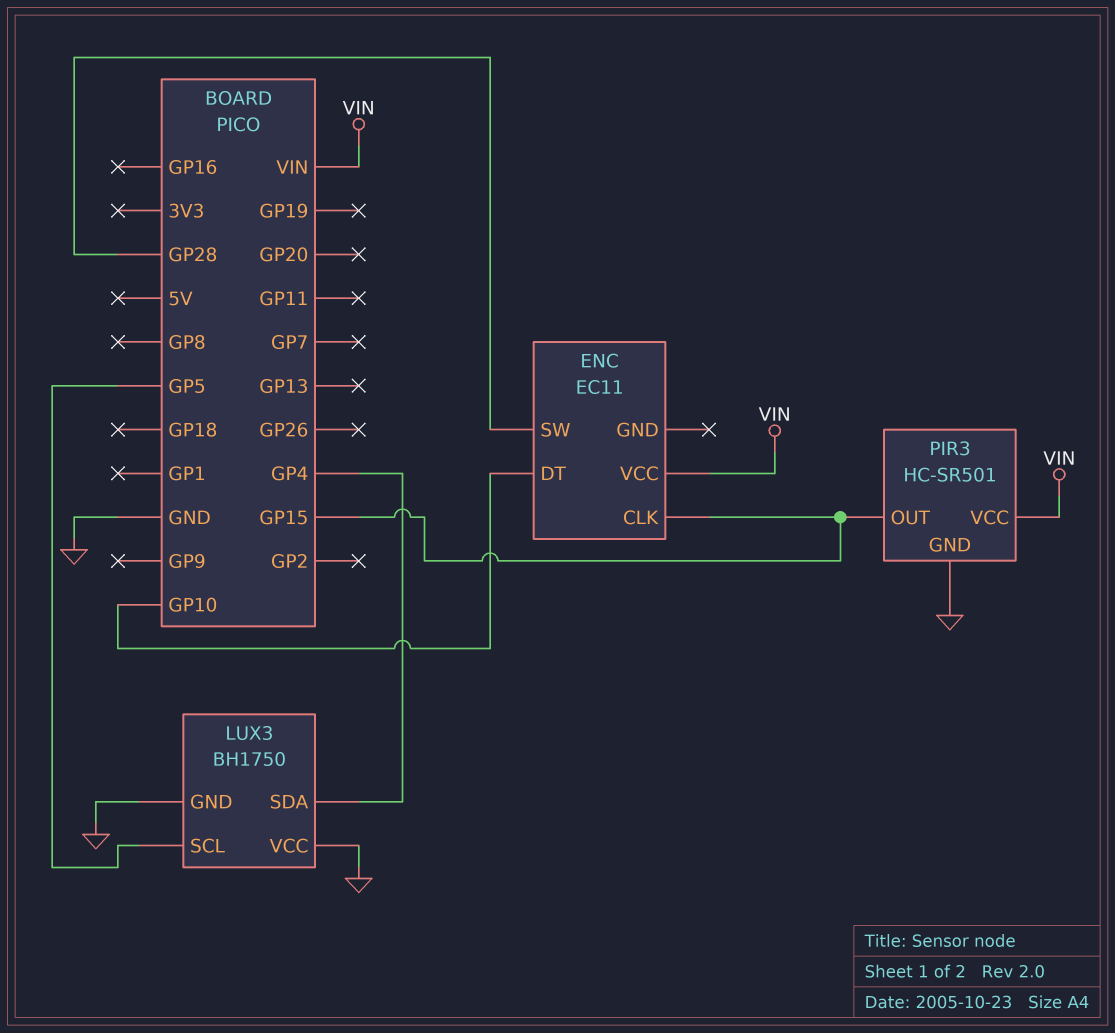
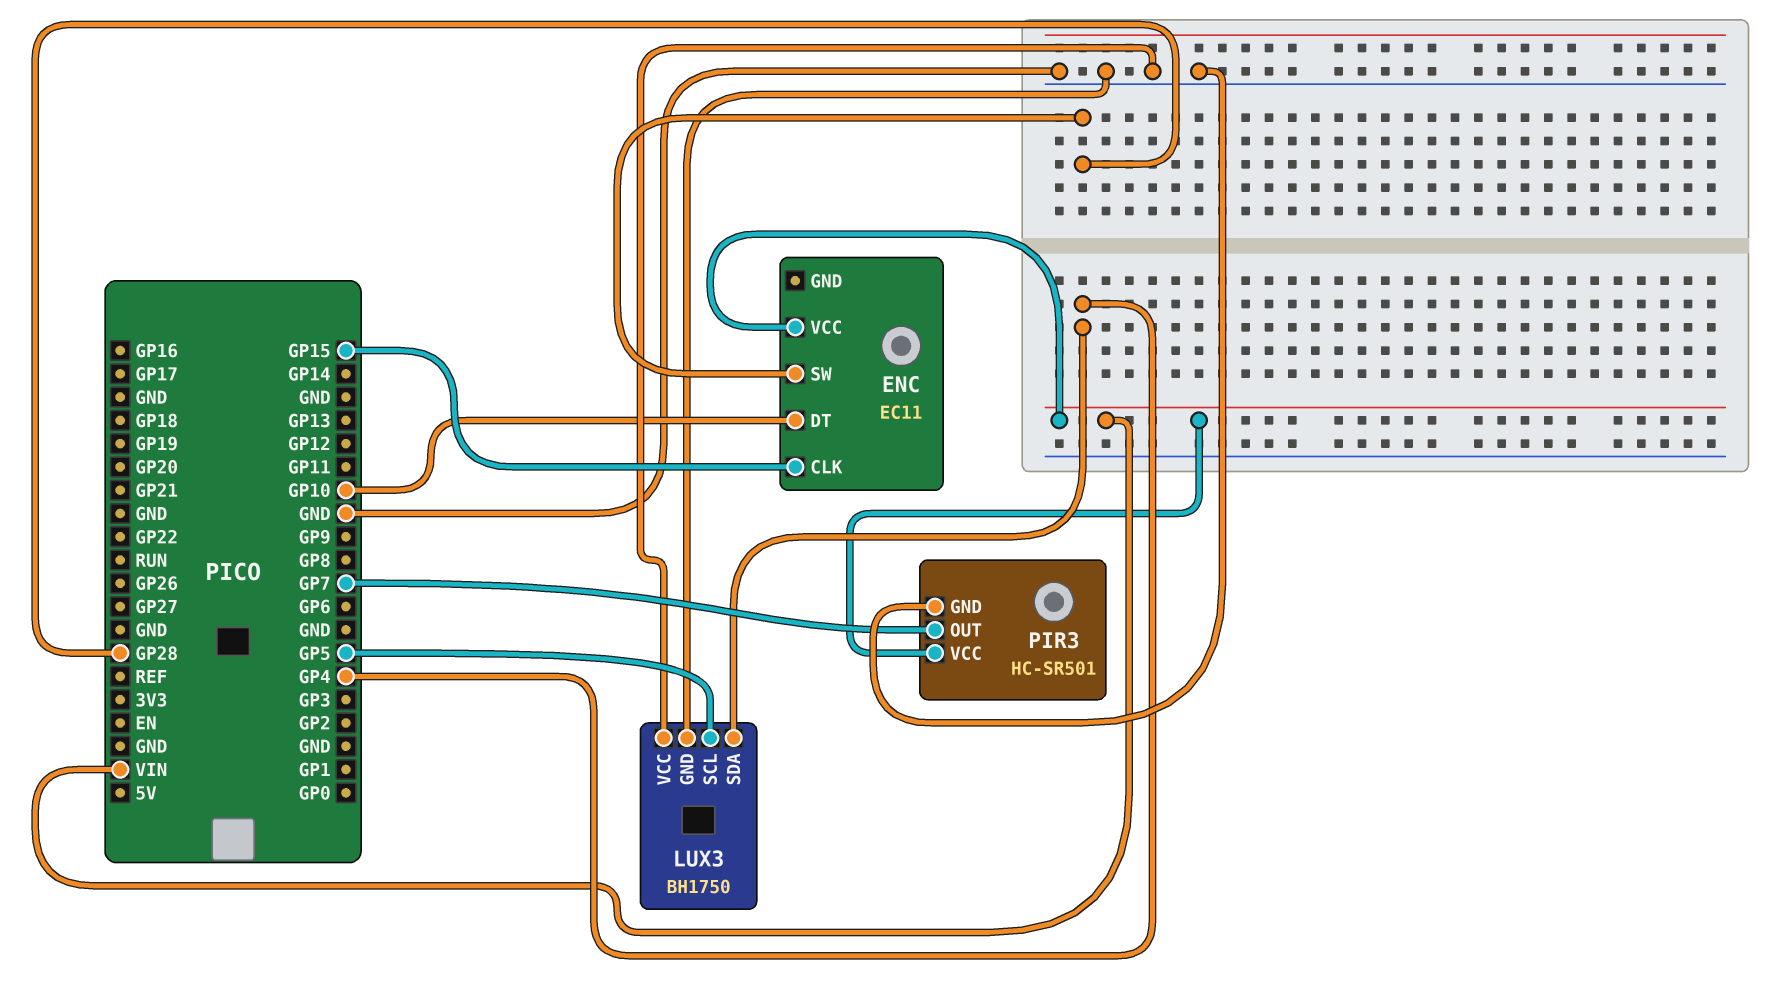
PIR3 pin OUT: GP15 -> GP7

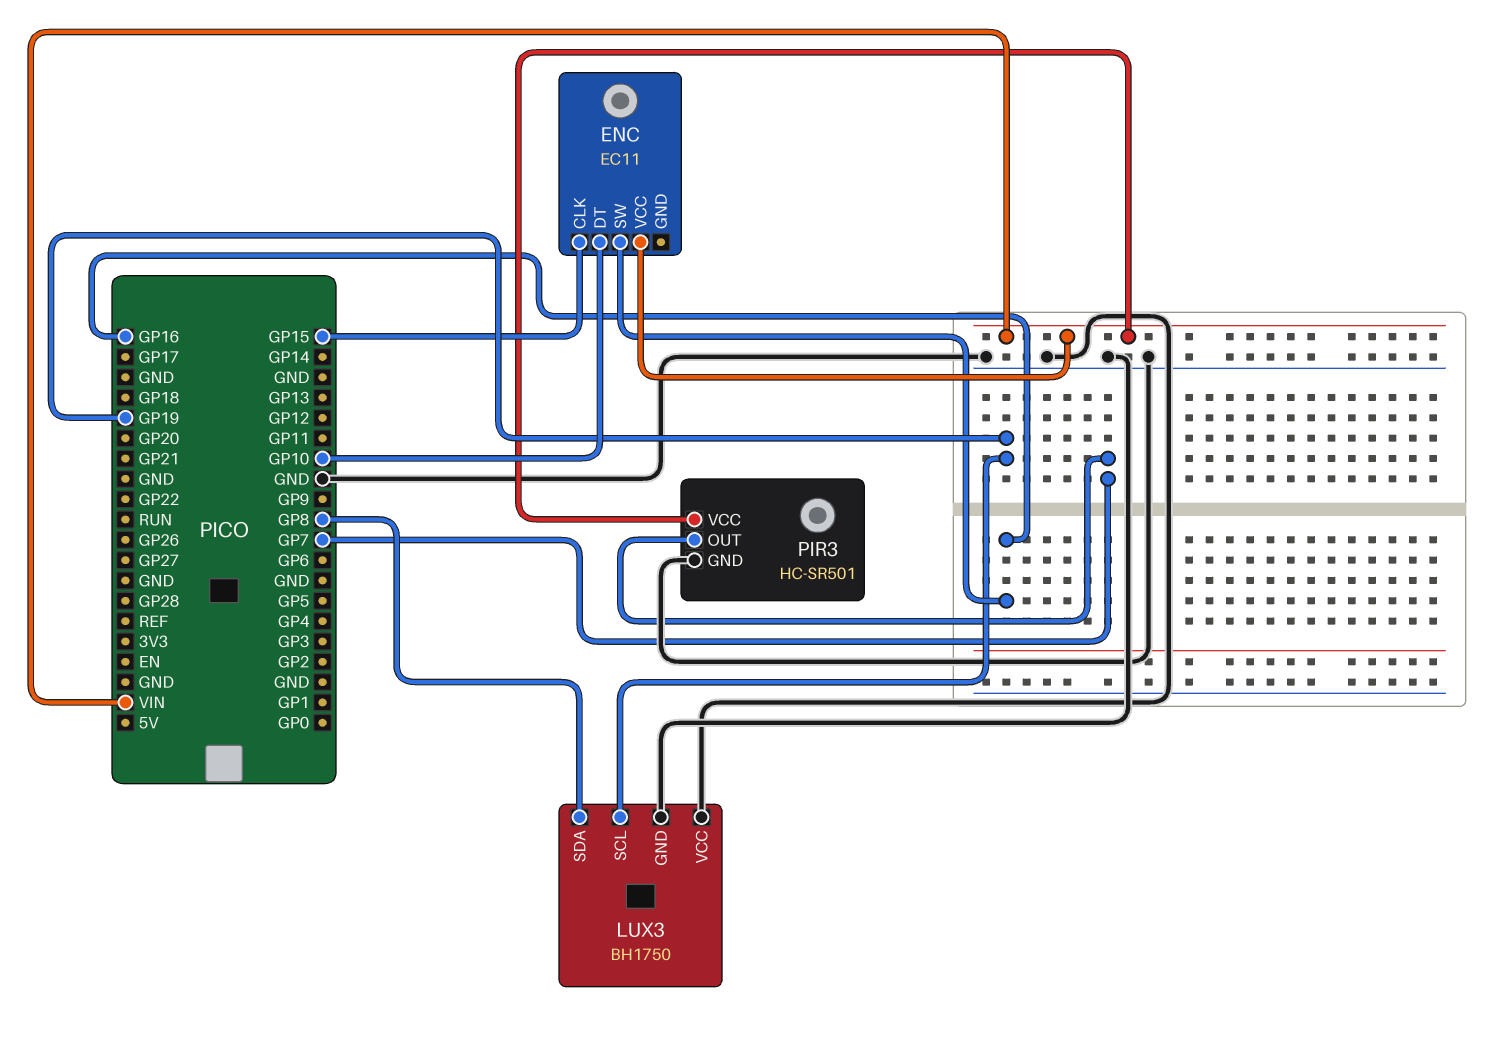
ENC pin SW: GP28 -> GP16
LUX3 pin SCL: GP5 -> GP19
LUX3 pin SDA: GP4 -> GP8

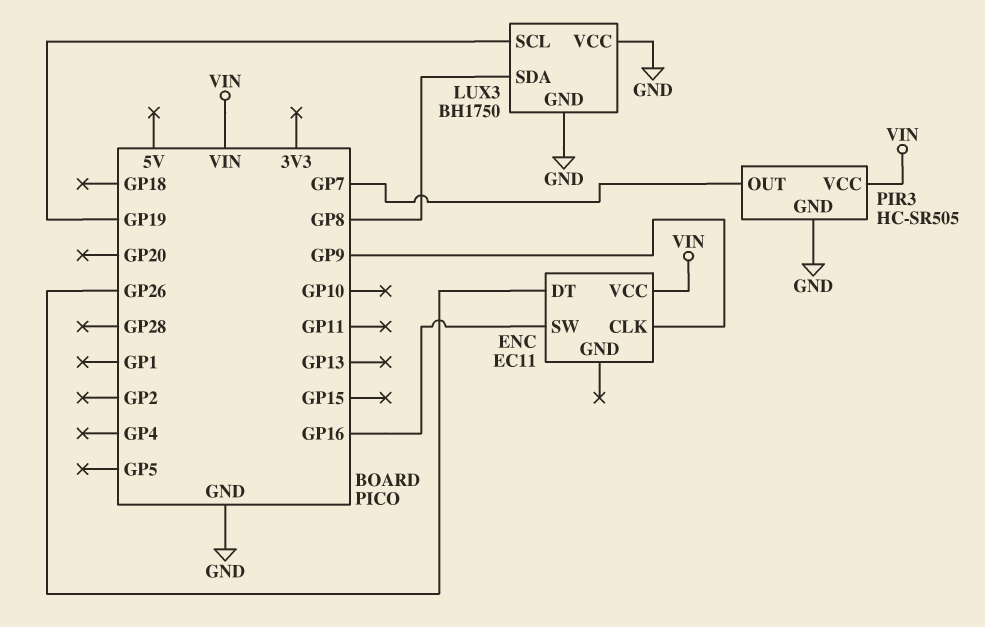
ENC pin CLK: GP15 -> GP9
ENC pin DT: GP10 -> GP26
PIR3: HC-SR501 -> HC-SR505

